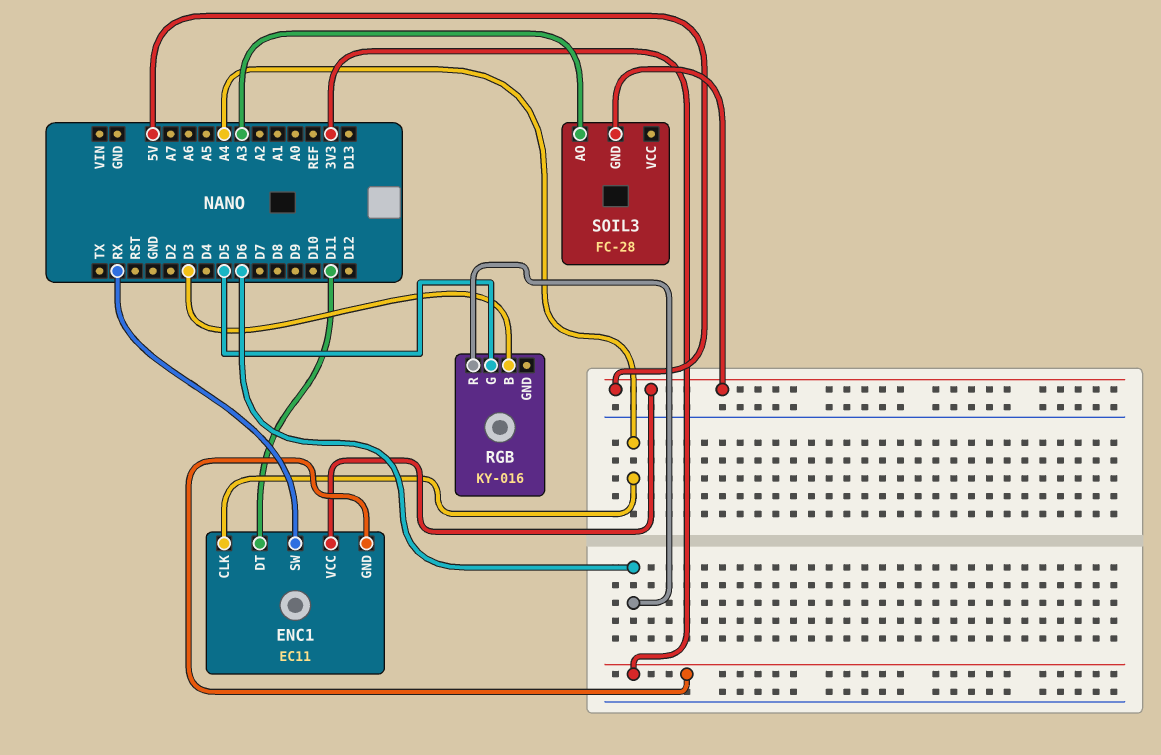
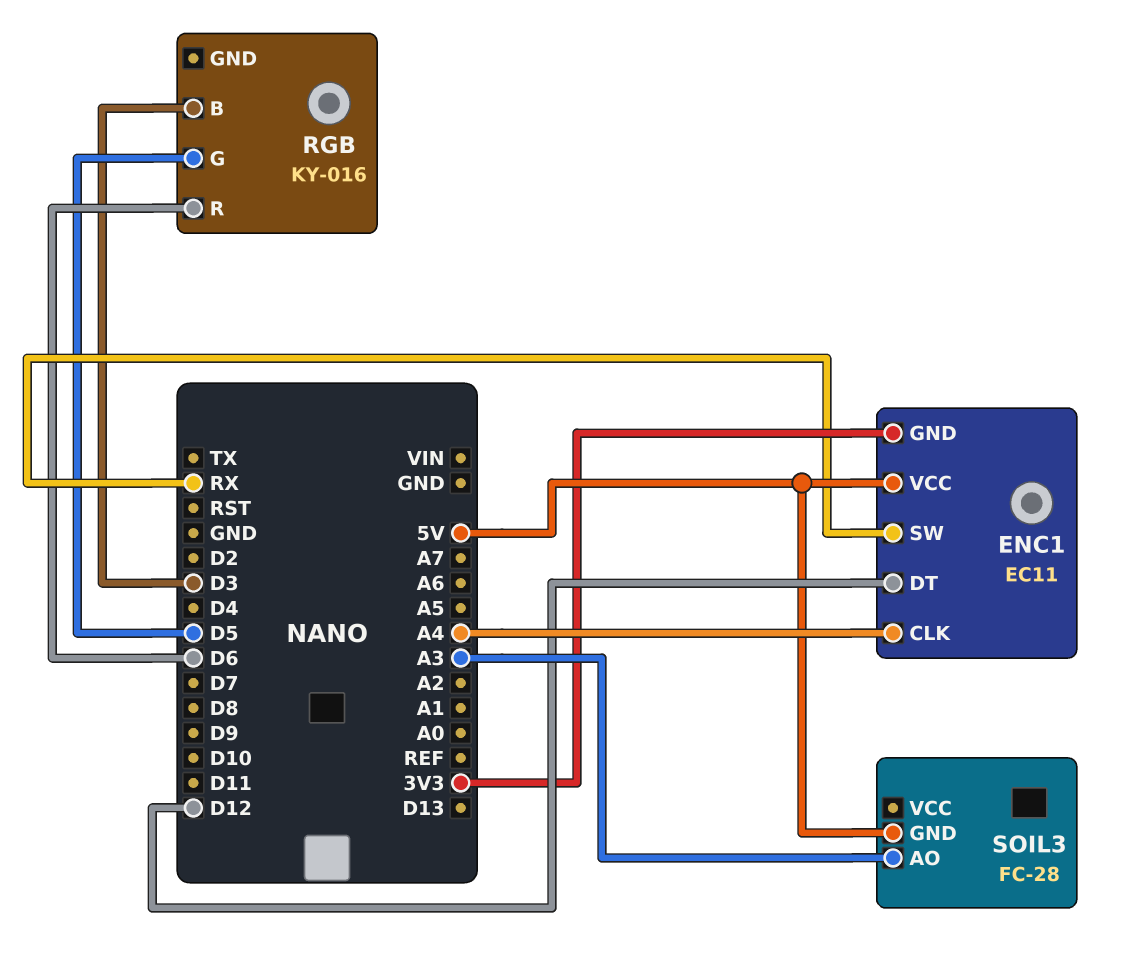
ENC1 pin DT: D11 -> D12

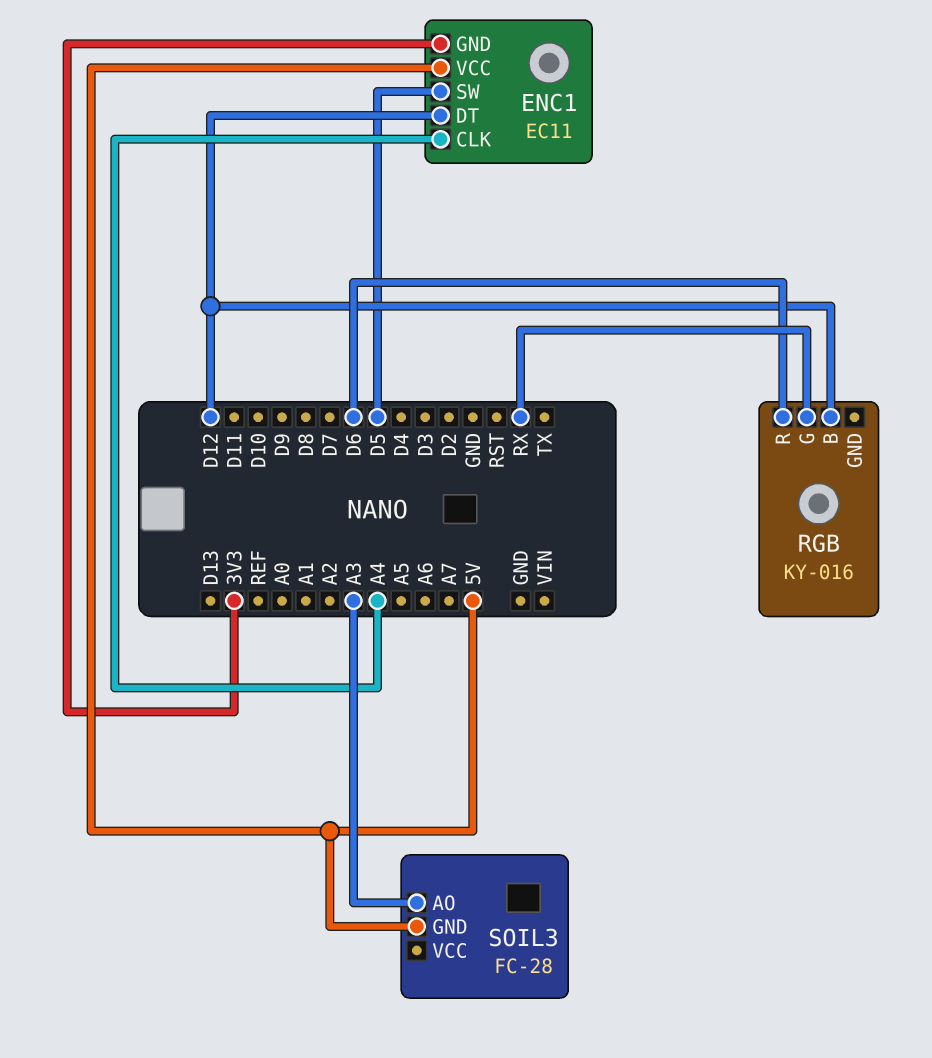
ENC1 pin SW: RX -> D5
RGB pin B: D3 -> D12
RGB pin G: D5 -> RX

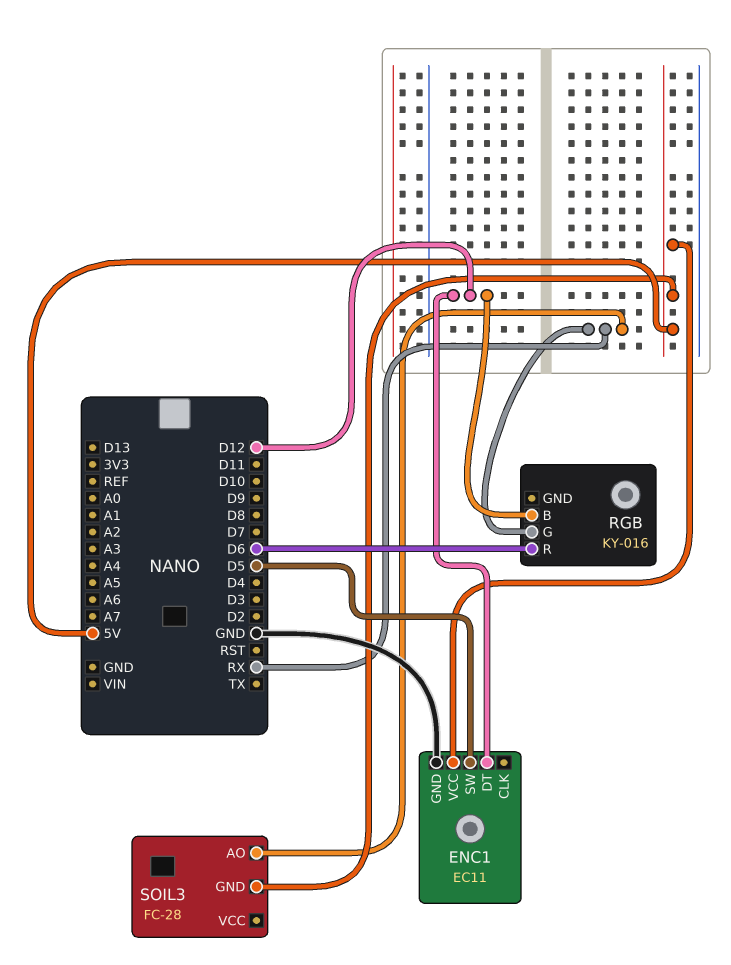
ENC1 pin CLK: A4 -> none
ENC1 pin GND: 3V3 -> GND
SOIL3 pin AO: A3 -> RX

